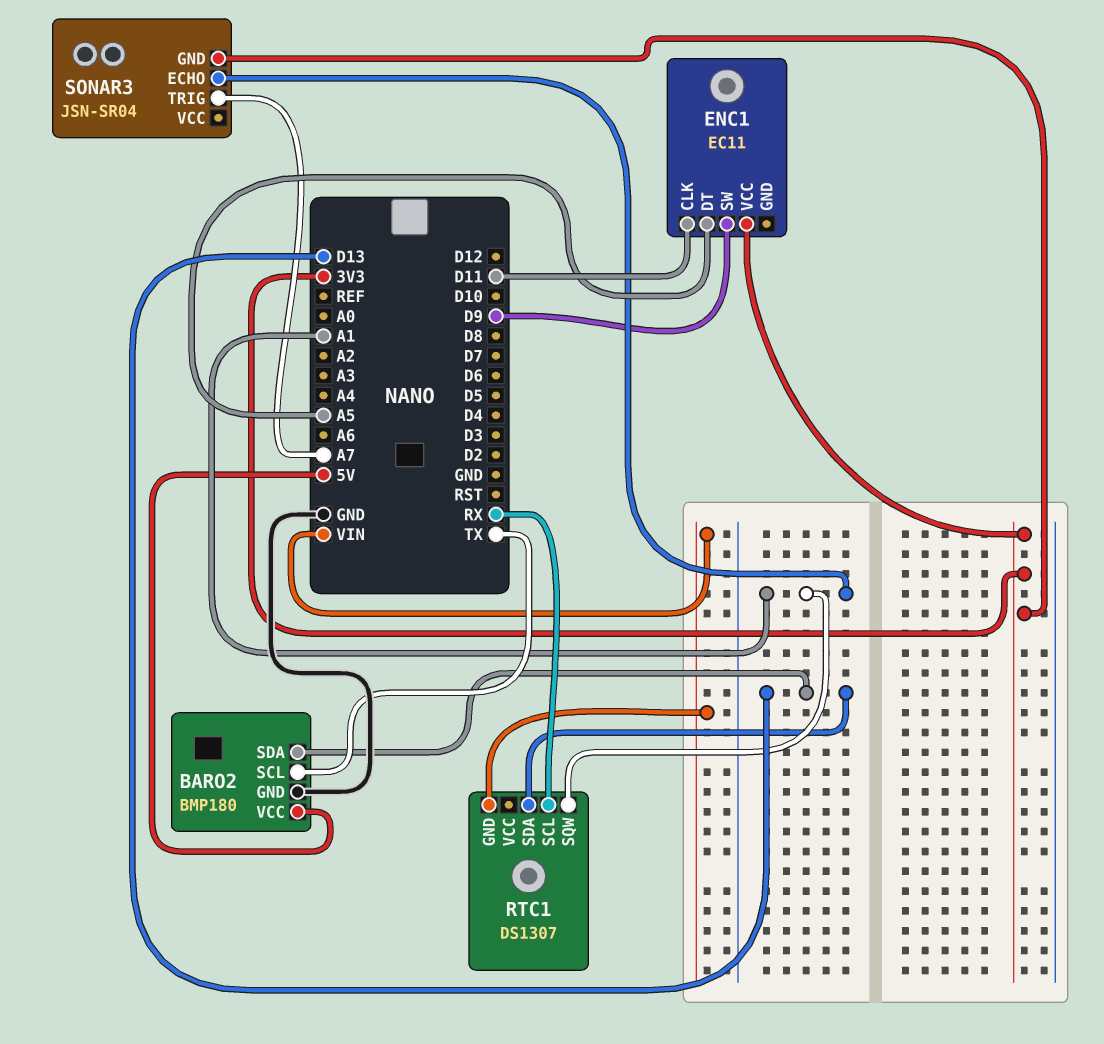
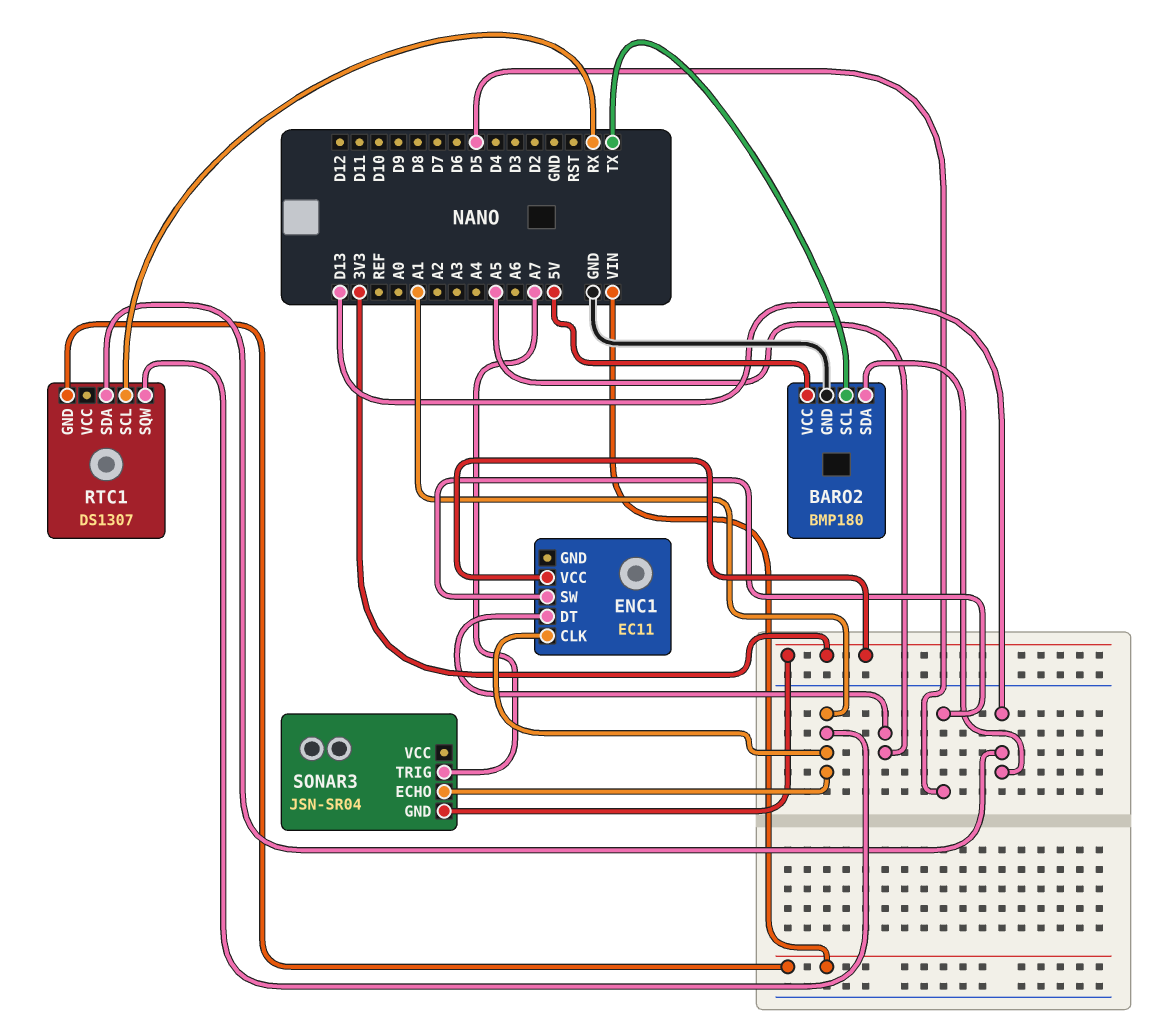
ENC1 pin CLK: D11 -> A1
ENC1 pin SW: D9 -> D5

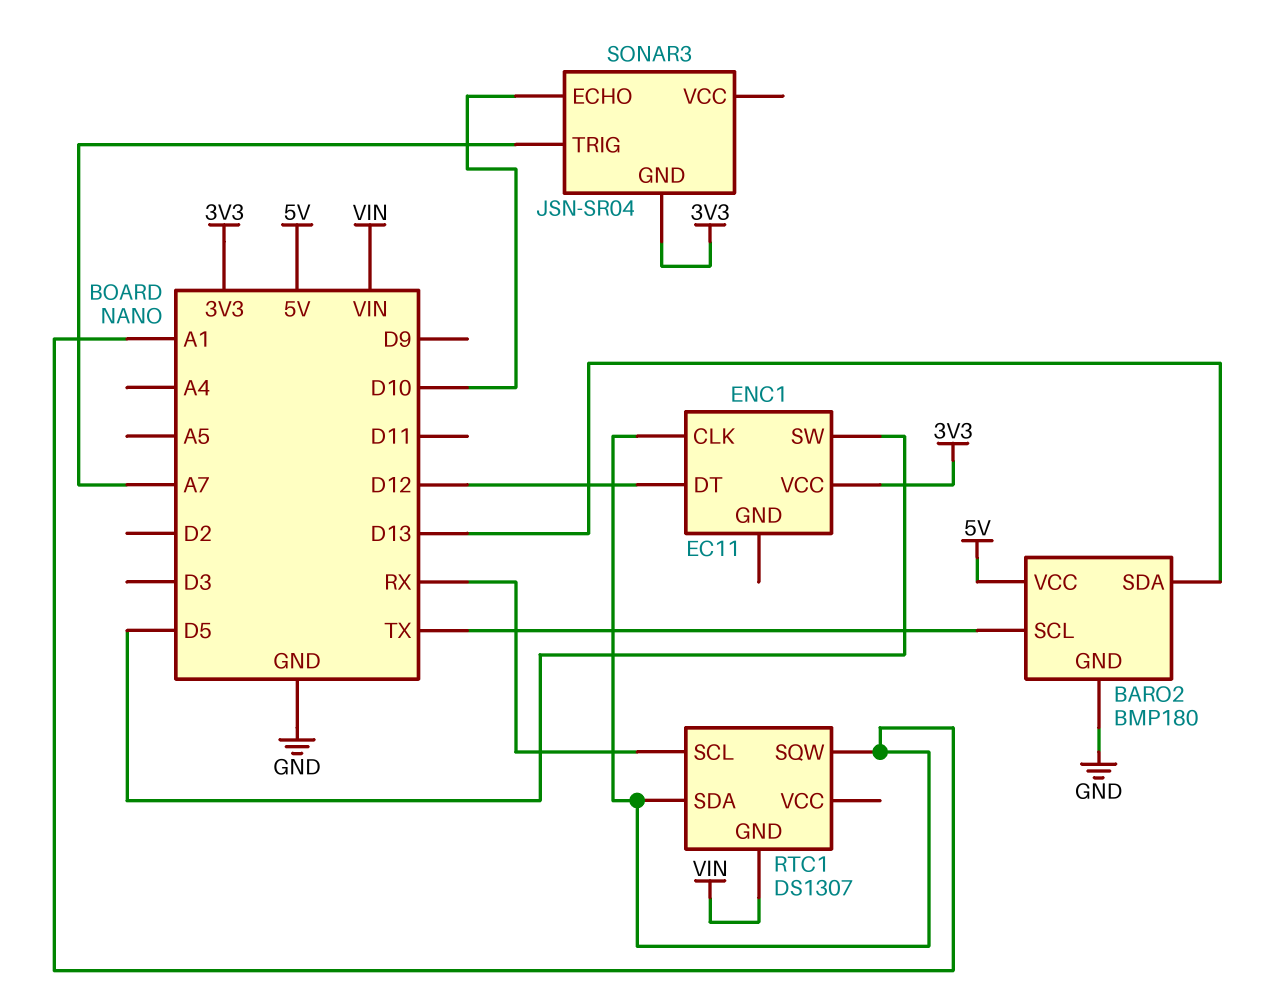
ENC1 pin DT: A5 -> D12
RTC1 pin SDA: D13 -> A1
SONAR3 pin ECHO: A1 -> D10

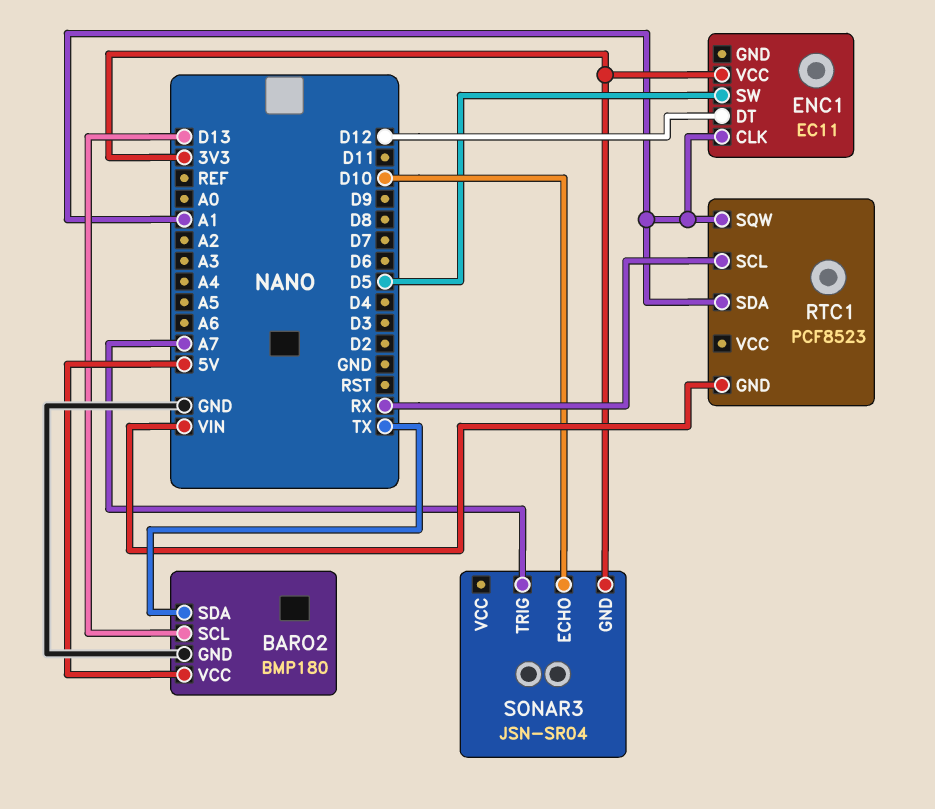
BARO2 pin SCL: TX -> D13
BARO2 pin SDA: D13 -> TX
RTC1: DS1307 -> PCF8523

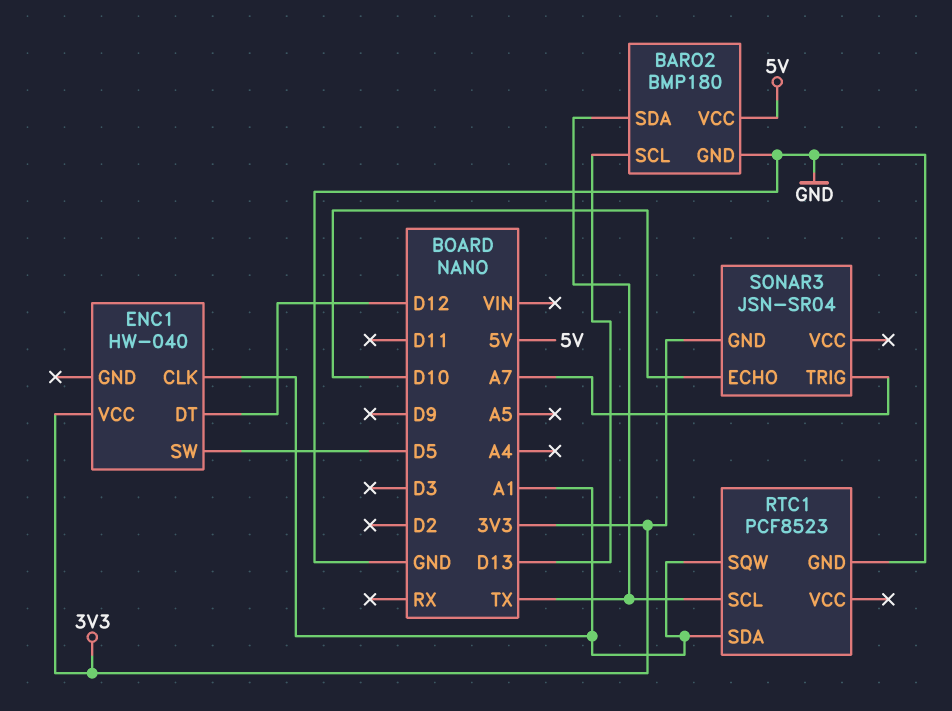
ENC1: EC11 -> HW-040
RTC1 pin GND: VIN -> GND
RTC1 pin SCL: RX -> TX

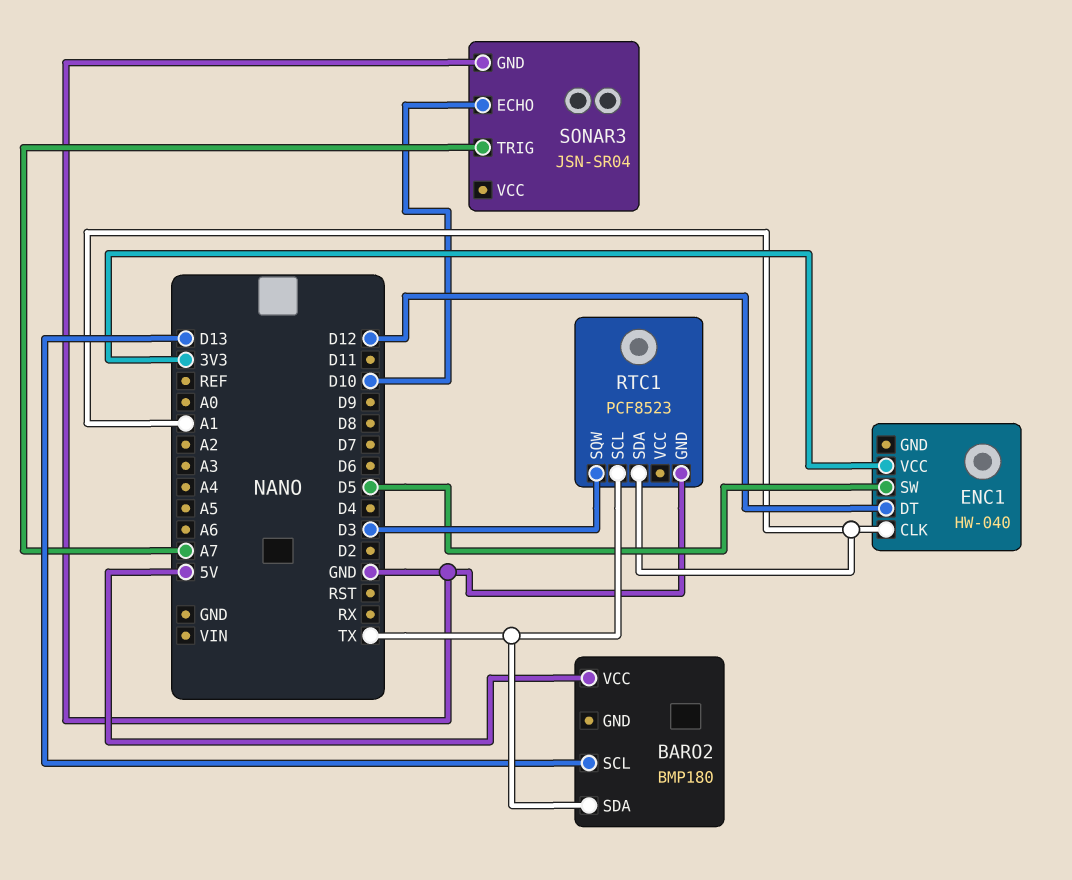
BARO2 pin GND: GND -> none
RTC1 pin SQW: A1 -> D3
SONAR3 pin GND: 3V3 -> GND

